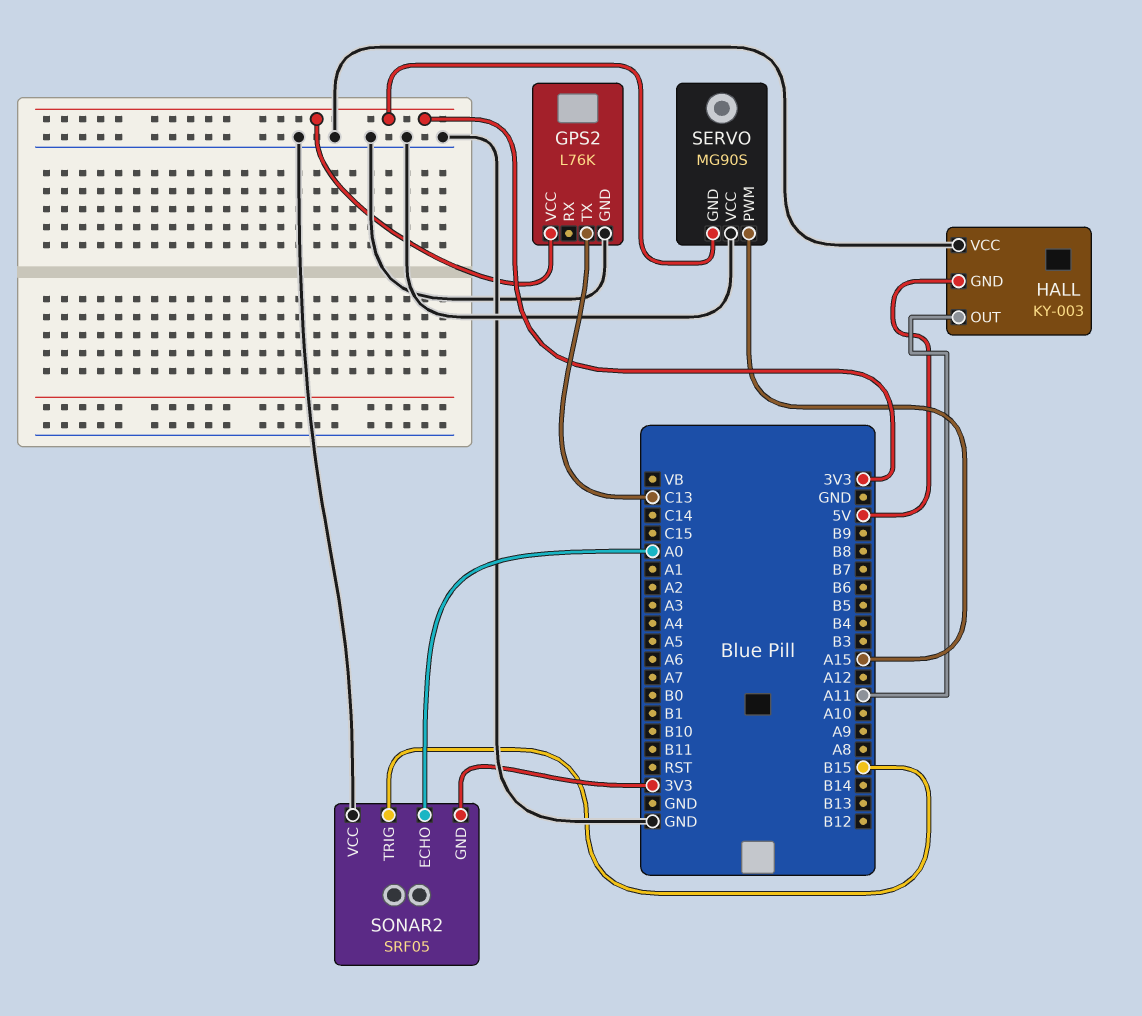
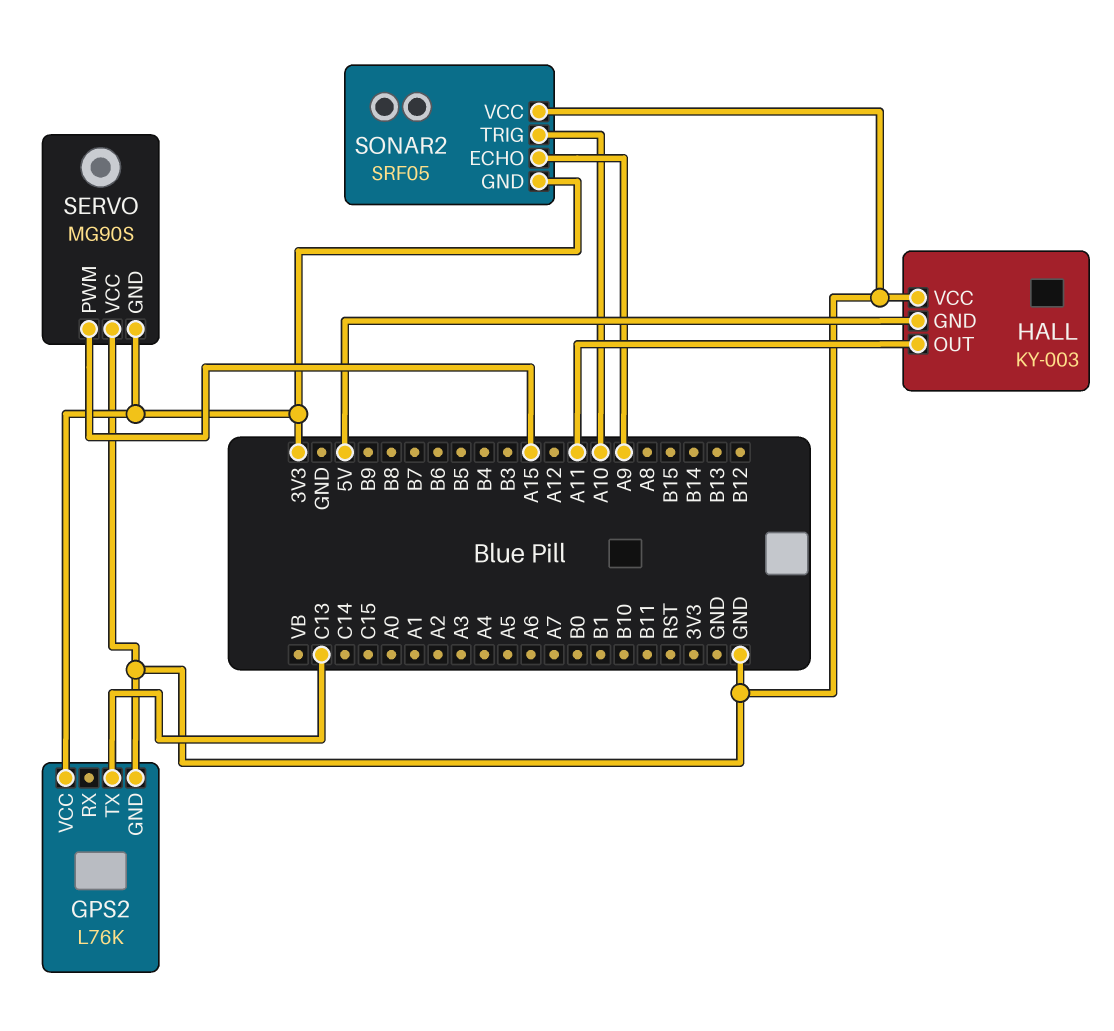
SONAR2 pin ECHO: A0 -> A9
SONAR2 pin TRIG: B15 -> A10

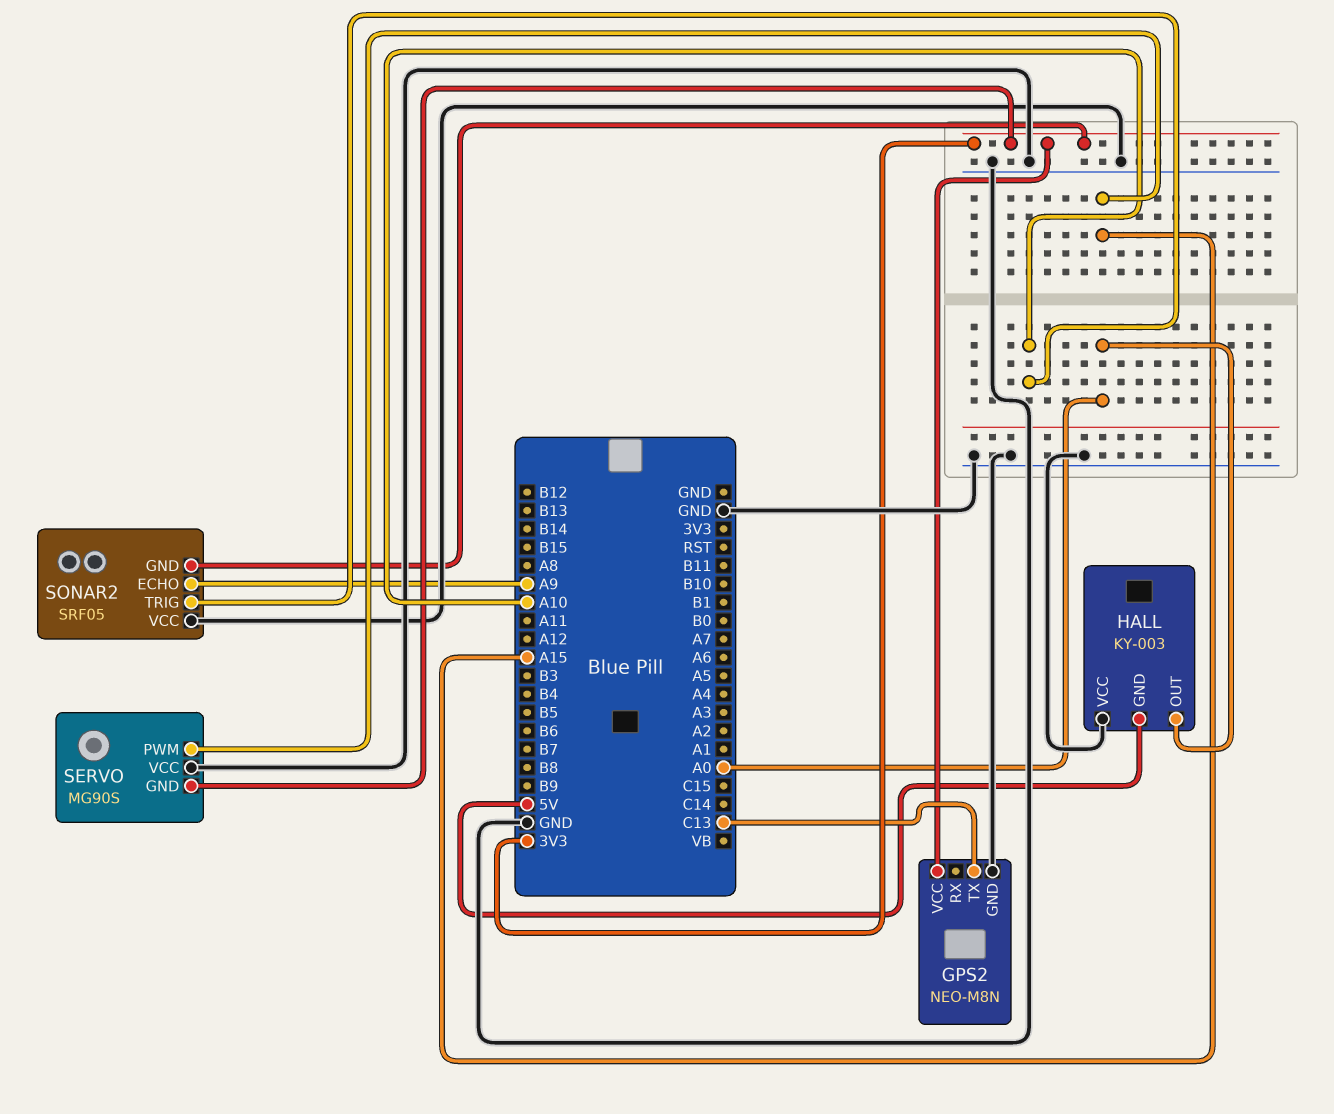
GPS2: L76K -> NEO-M8N
HALL pin OUT: A11 -> A0

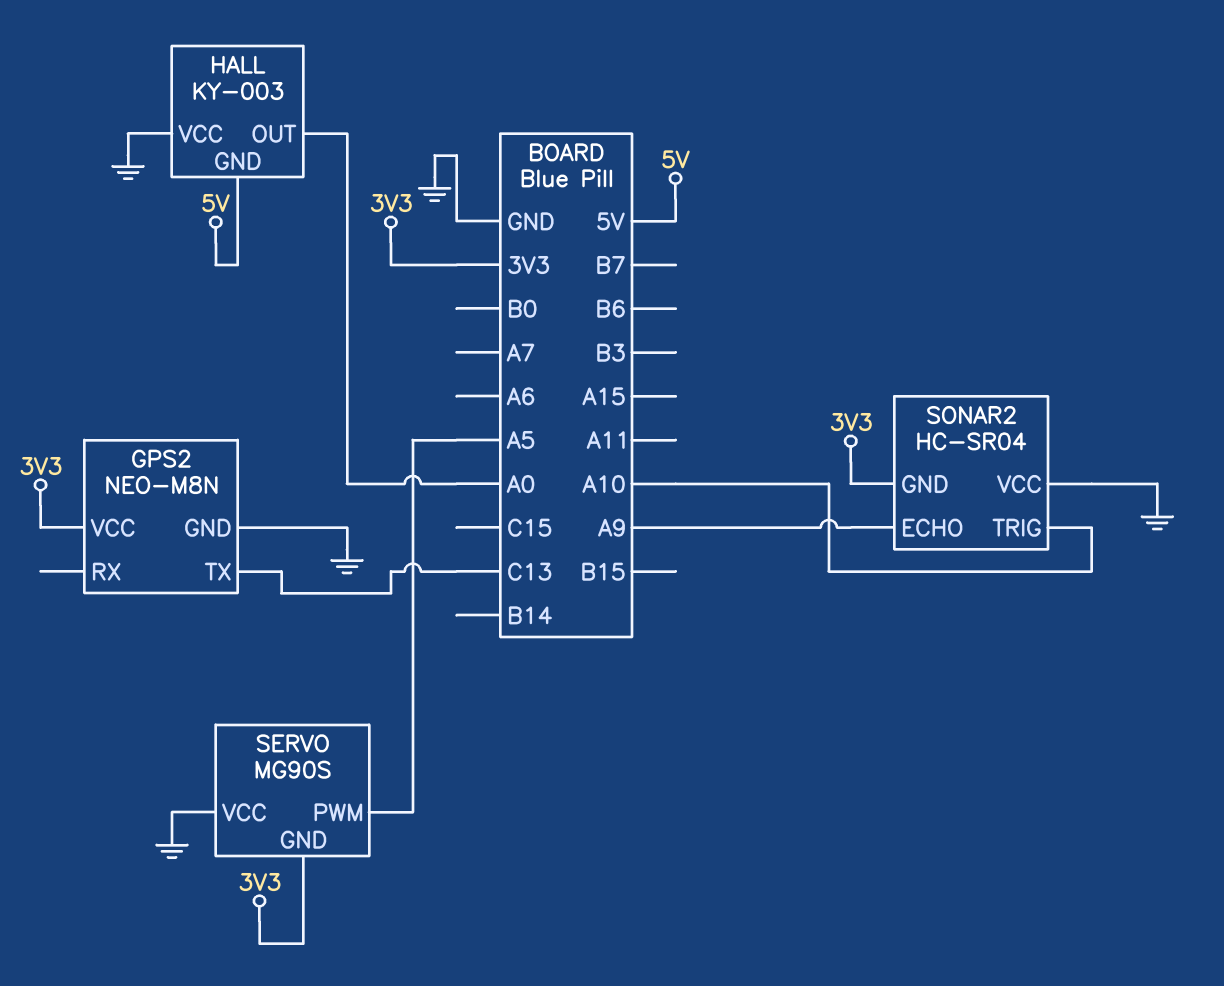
SERVO pin PWM: A15 -> A5
SONAR2: SRF05 -> HC-SR04

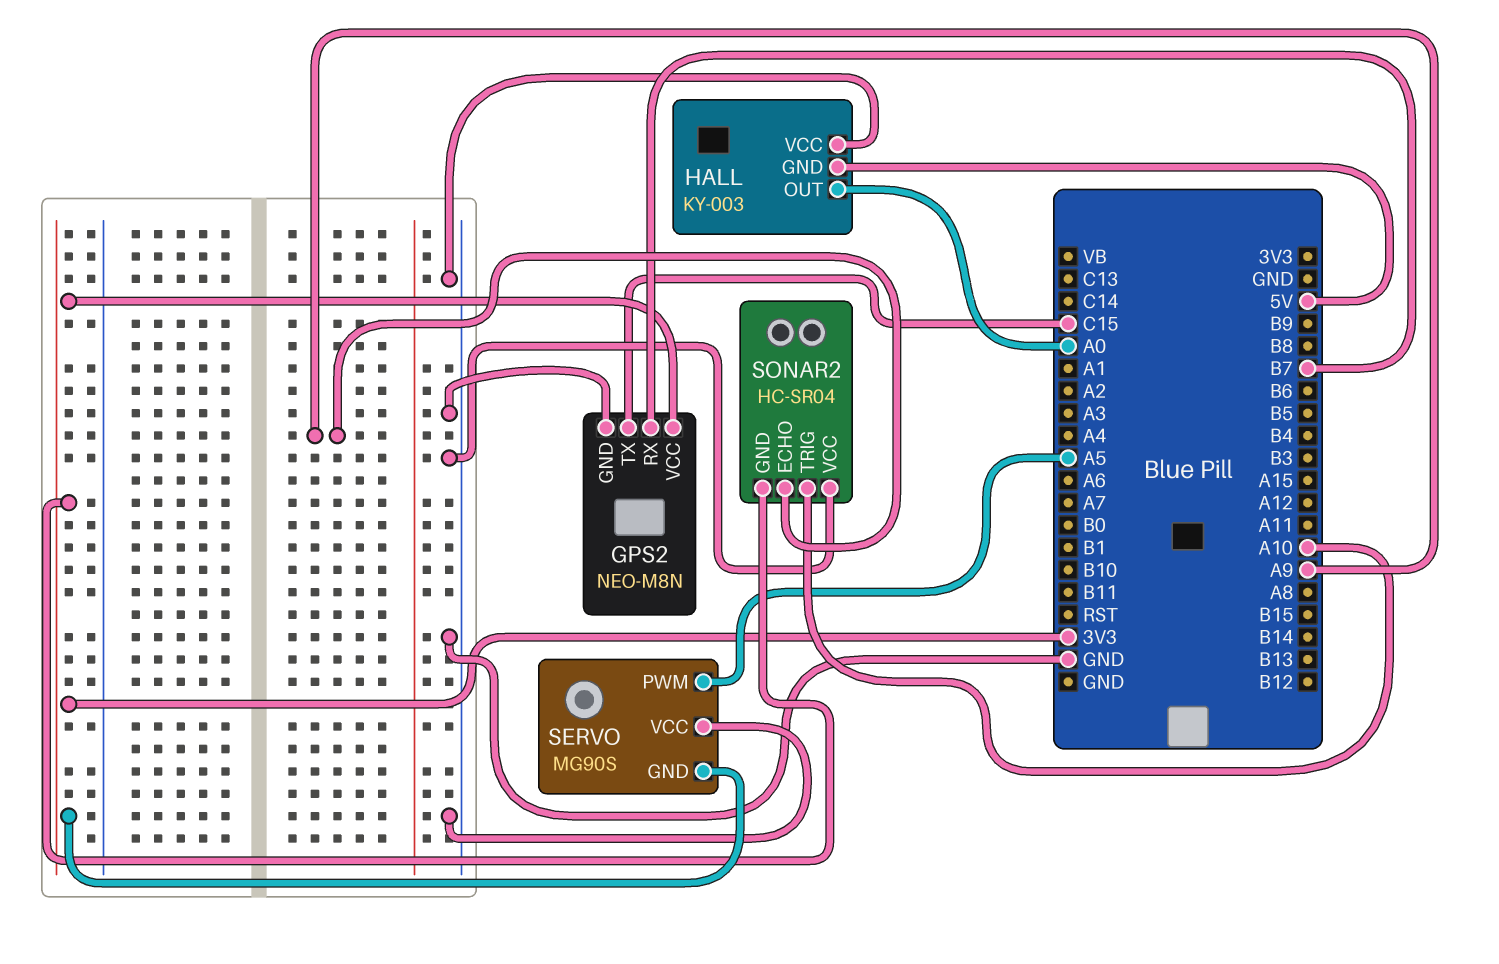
GPS2 pin RX: none -> B7
GPS2 pin TX: C13 -> C15

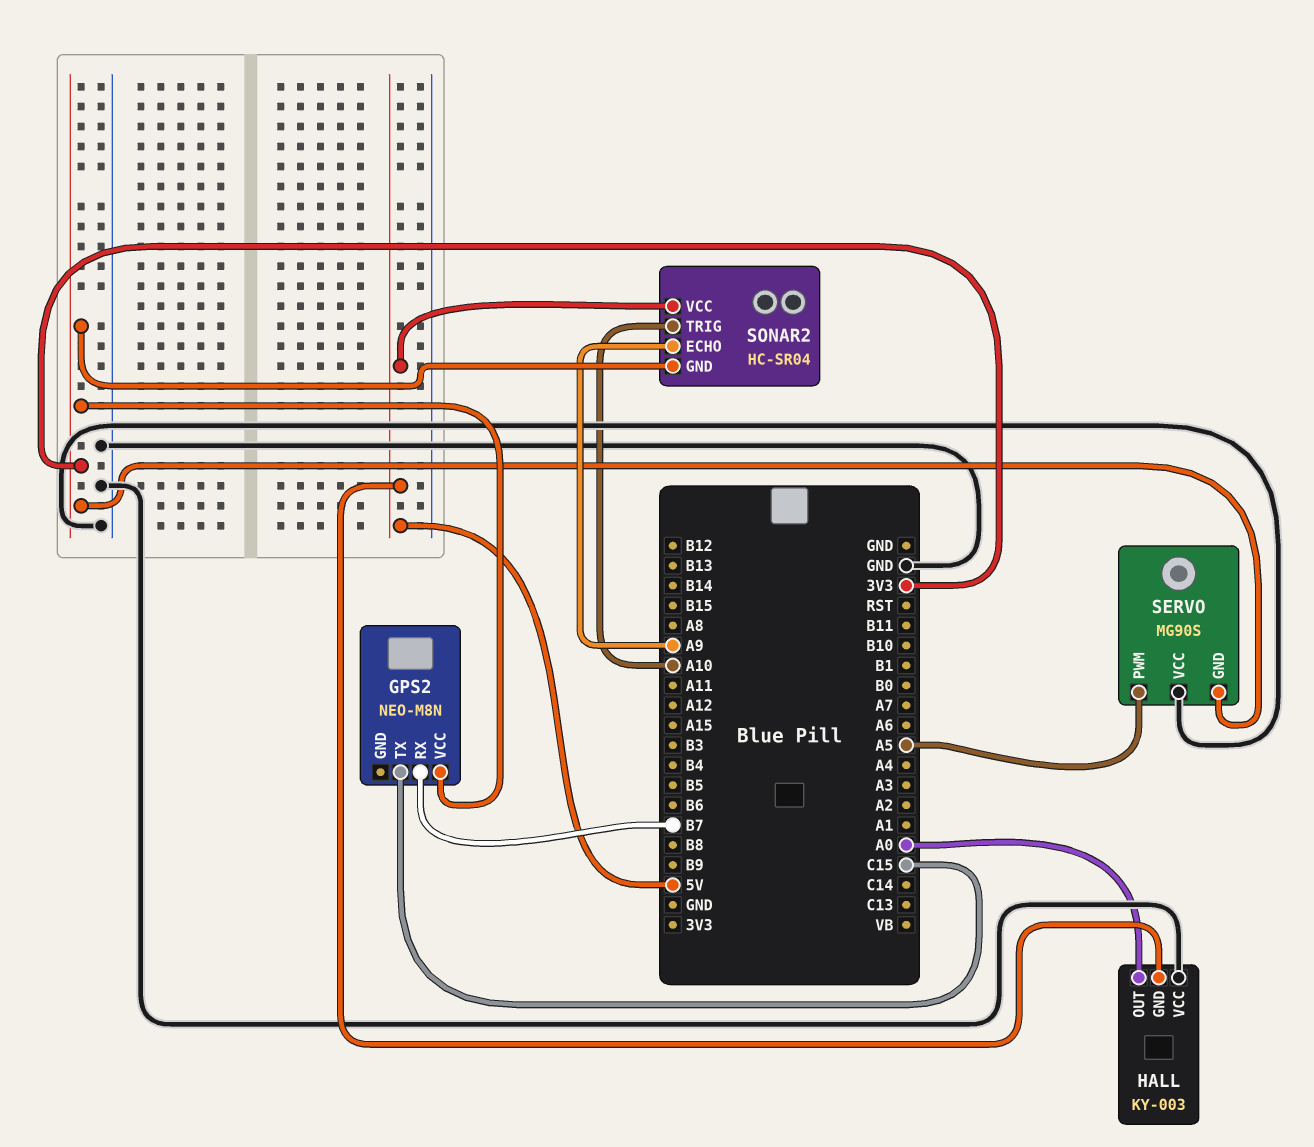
GPS2 pin GND: GND -> none
SONAR2 pin VCC: GND -> 5V

